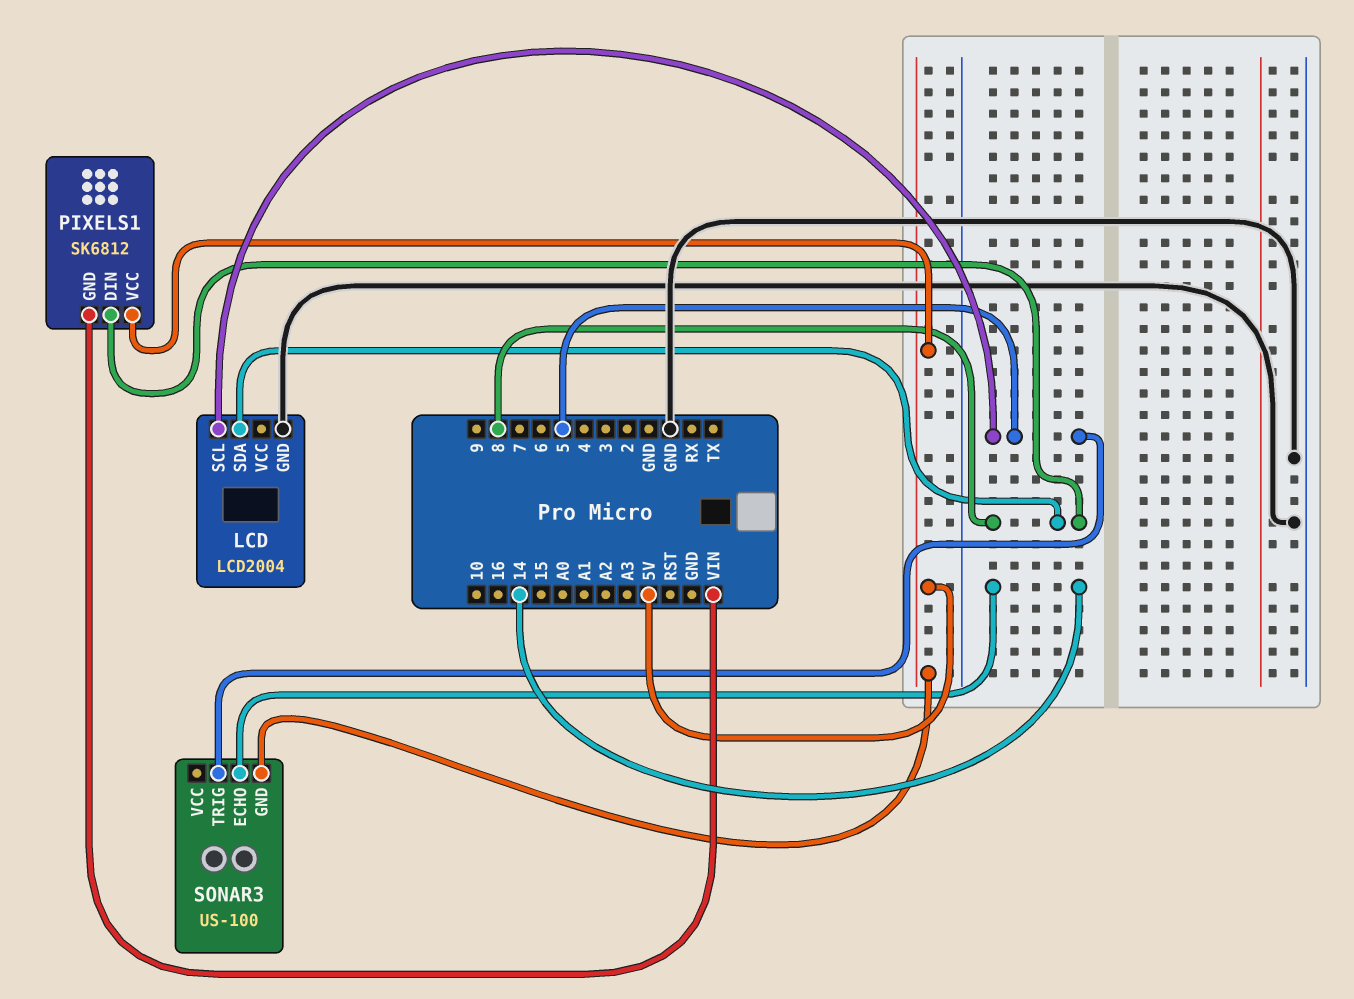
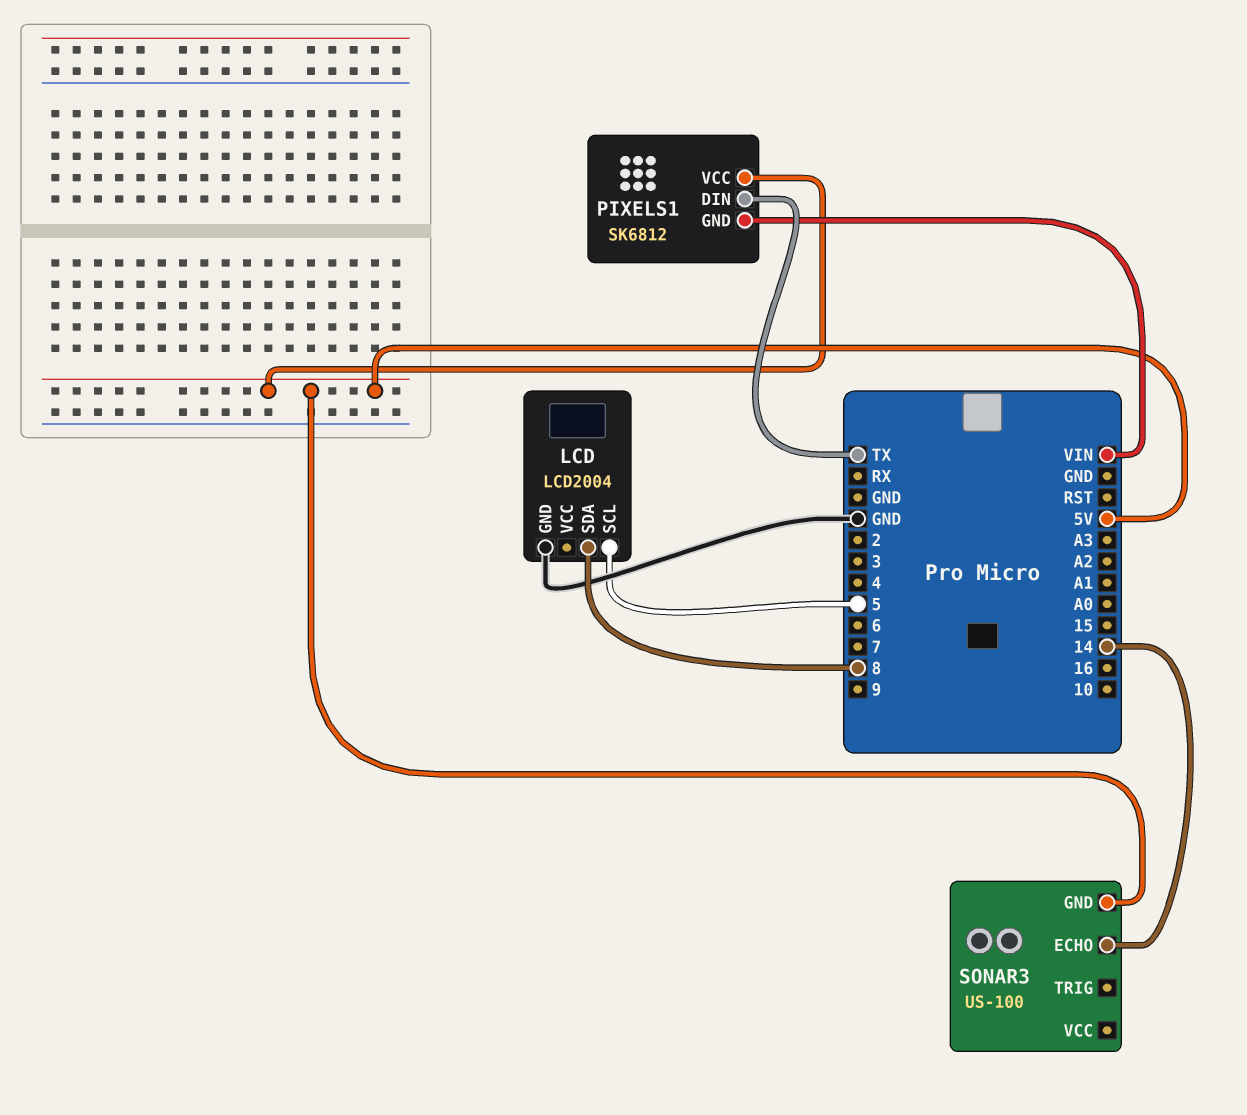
PIXELS1 pin DIN: 8 -> TX
SONAR3 pin TRIG: 5 -> none

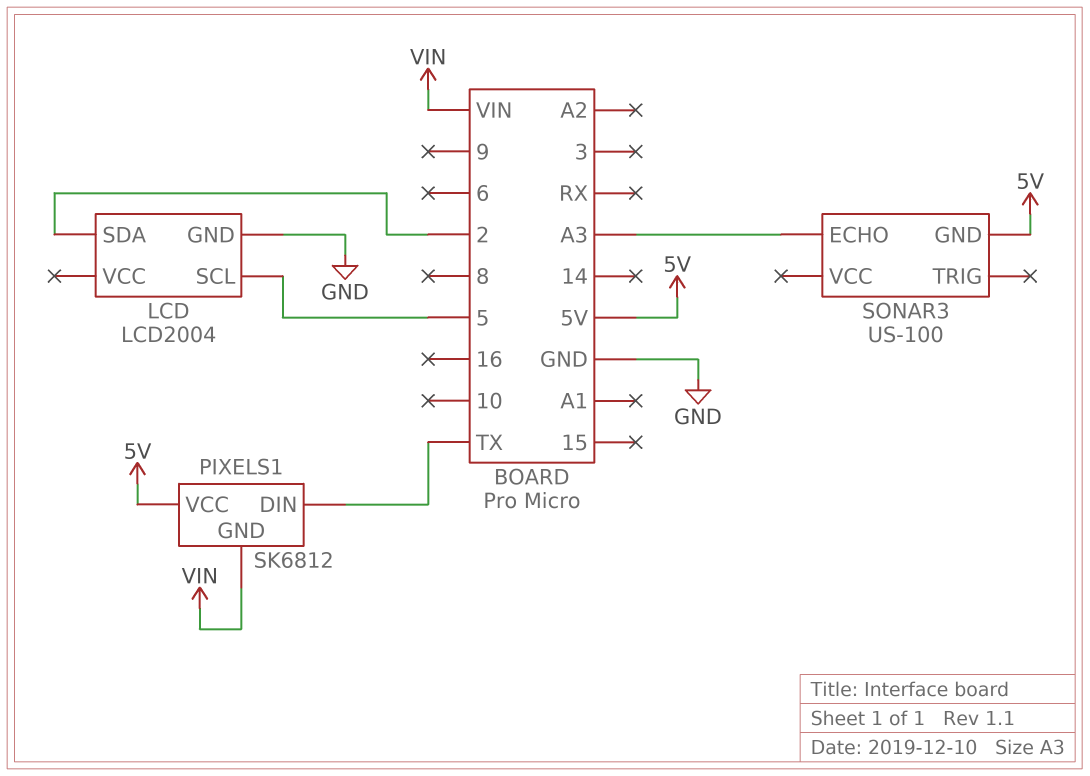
LCD pin SDA: 8 -> 2
SONAR3 pin ECHO: 14 -> A3

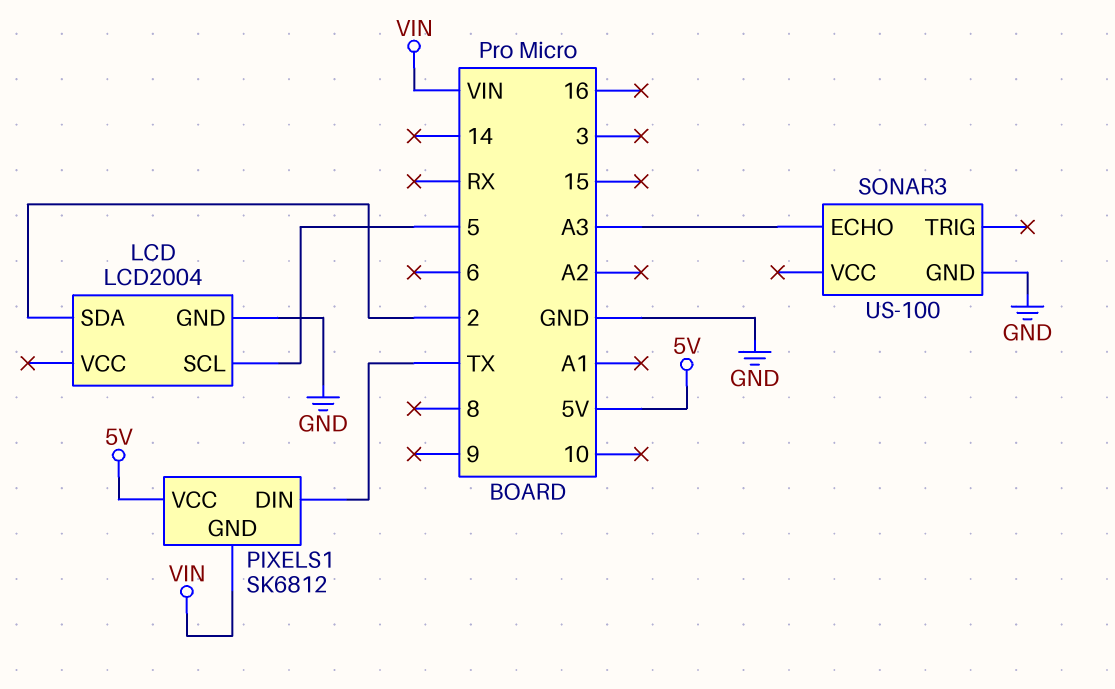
SONAR3 pin GND: 5V -> GND

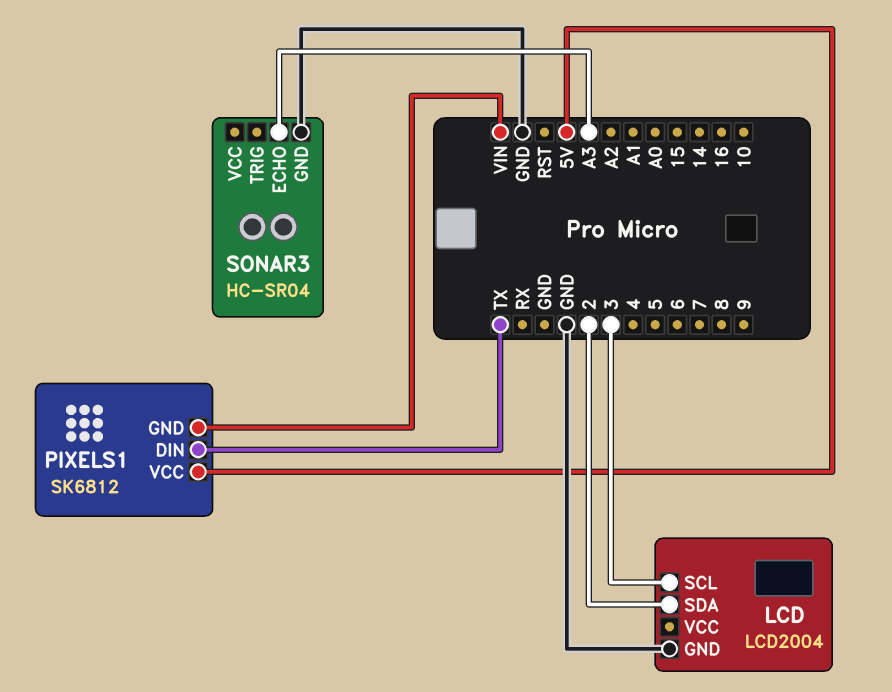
LCD pin SCL: 5 -> 3
SONAR3: US-100 -> HC-SR04

